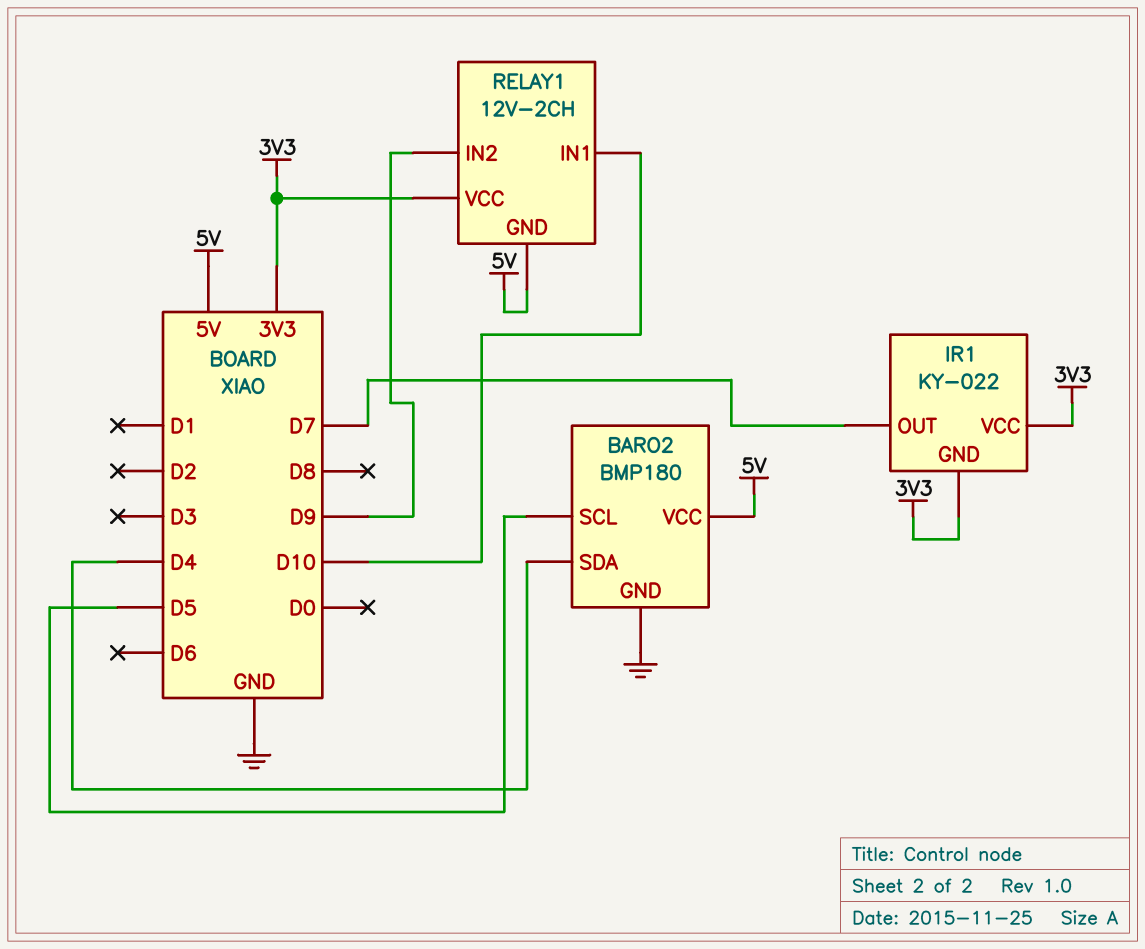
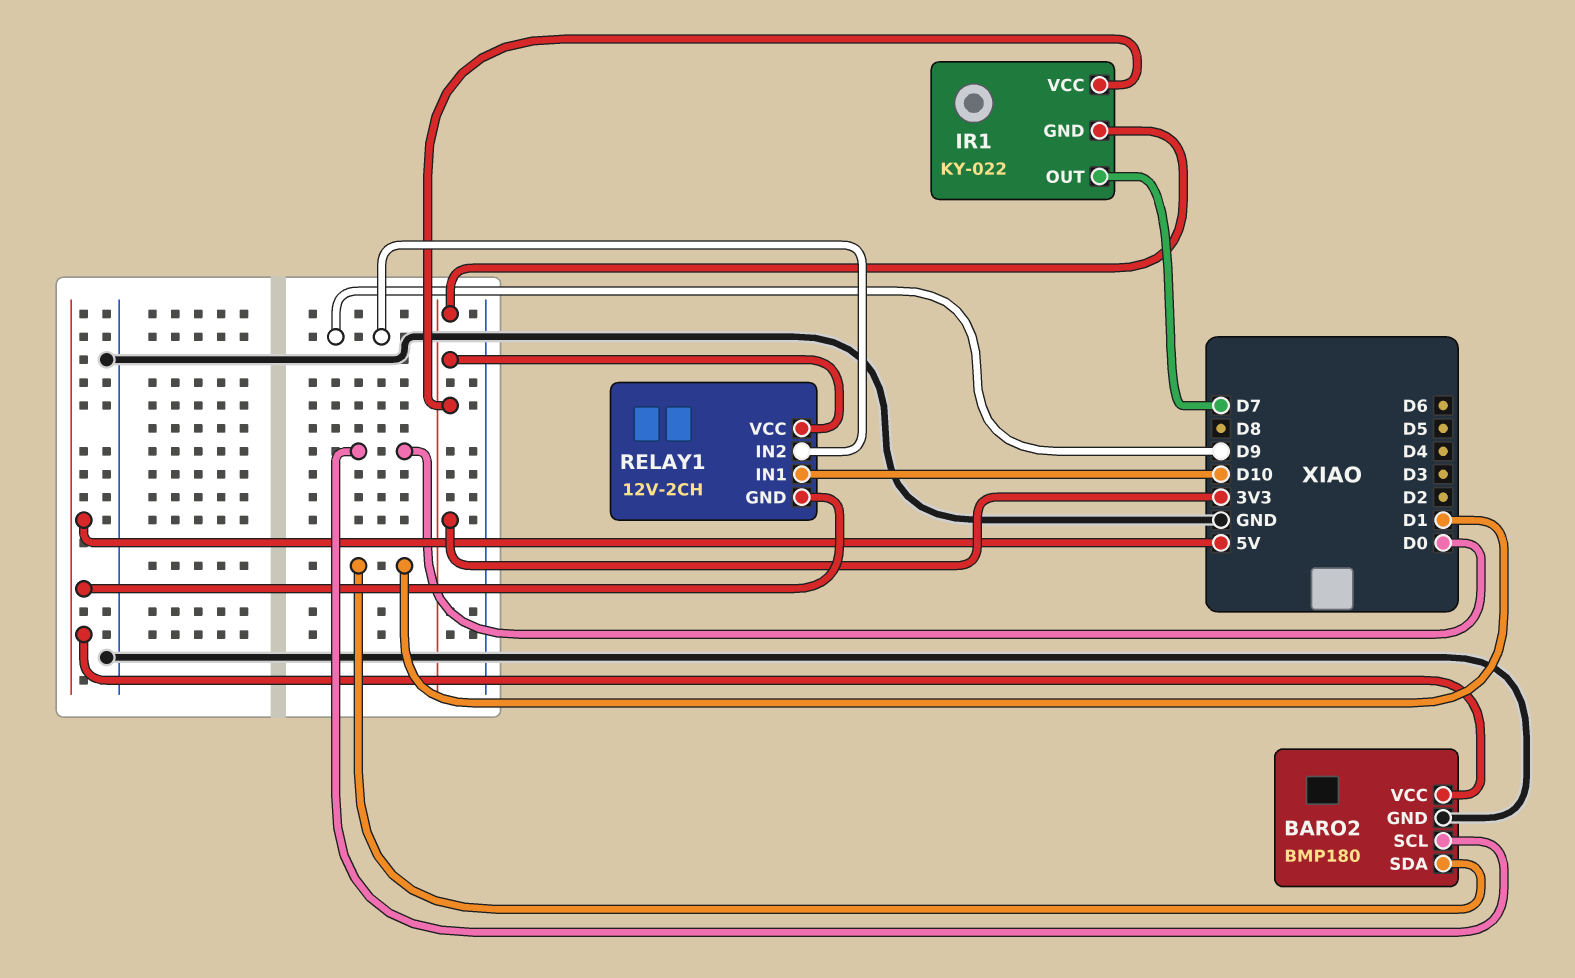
BARO2 pin SCL: D5 -> D0
BARO2 pin SDA: D4 -> D1

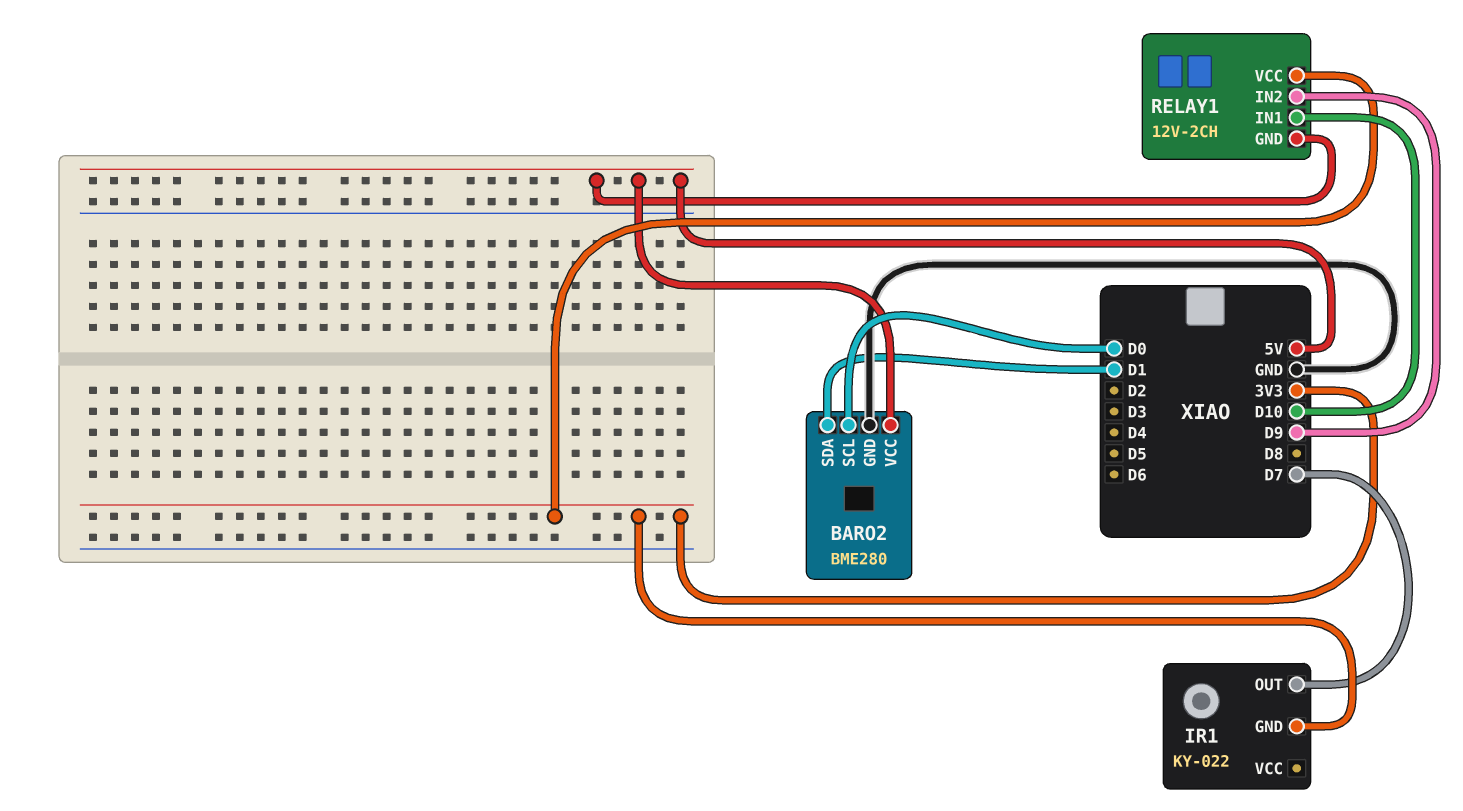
BARO2: BMP180 -> BME280
IR1 pin VCC: 3V3 -> none

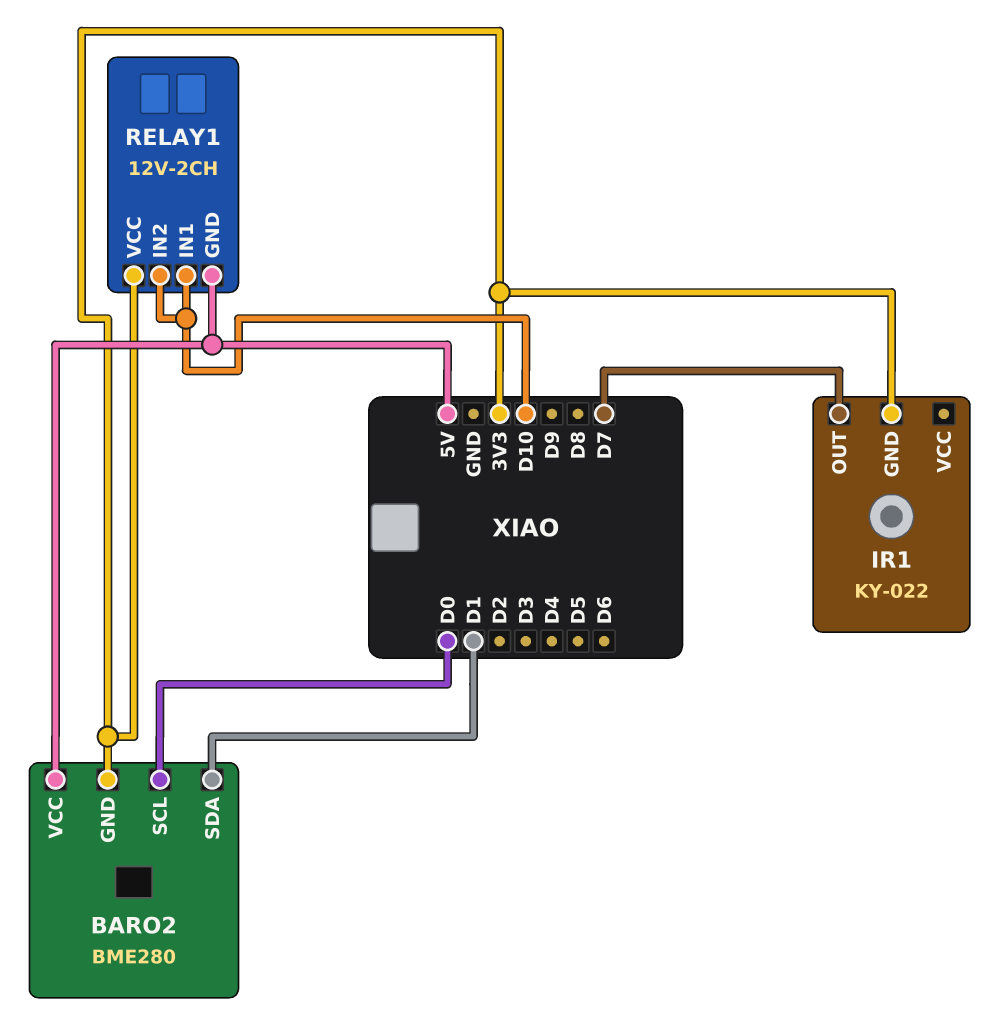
BARO2 pin GND: GND -> 3V3
RELAY1 pin IN2: D9 -> D10

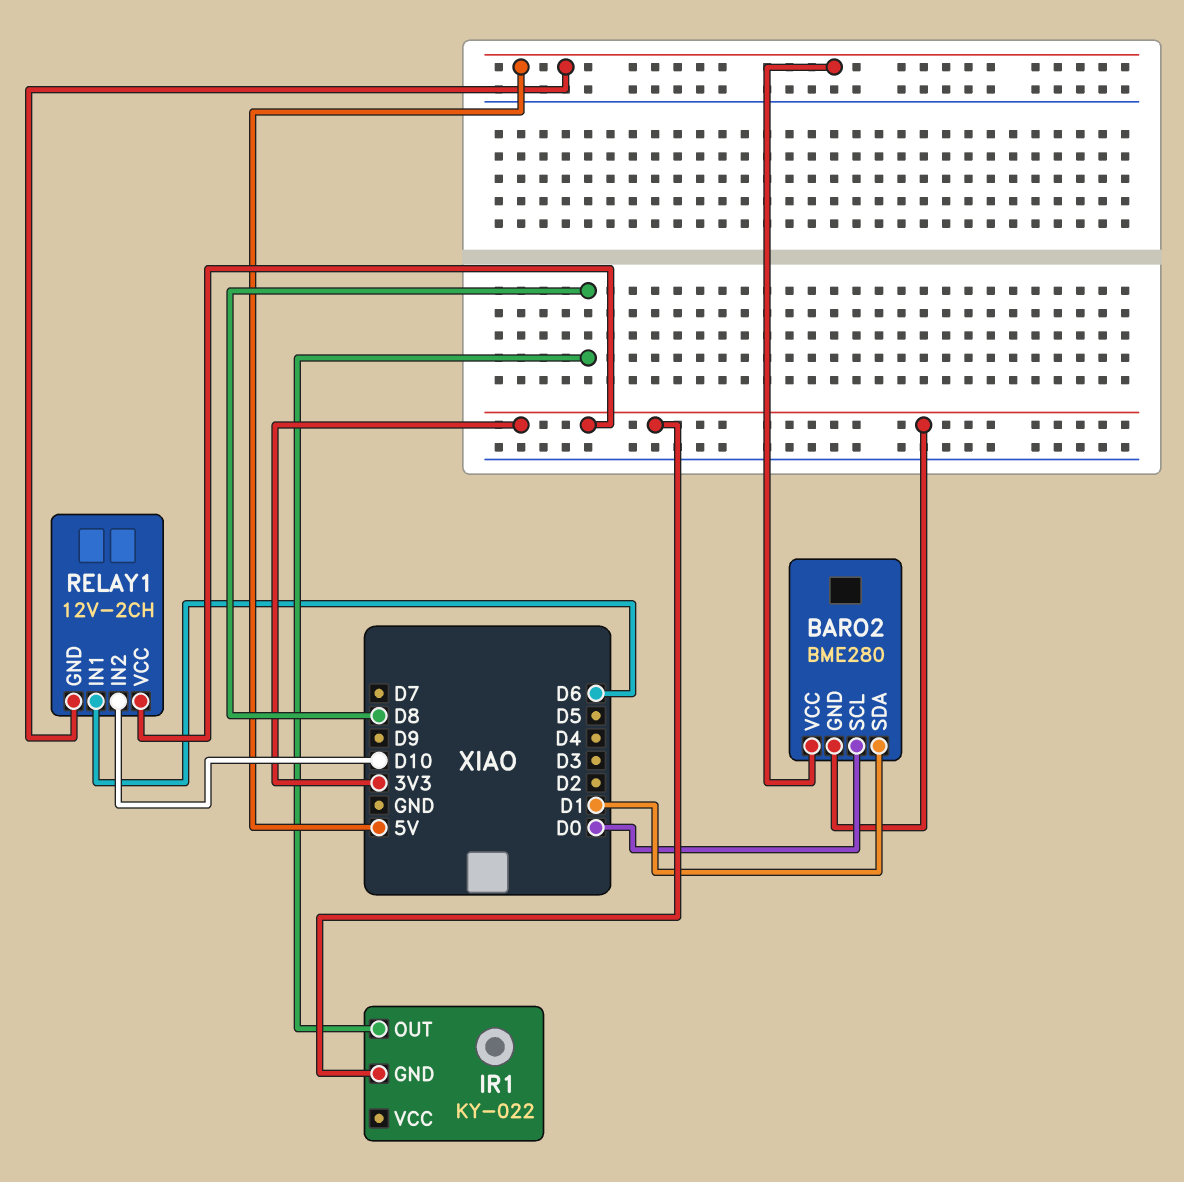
IR1 pin OUT: D7 -> D8
RELAY1 pin IN1: D10 -> D6

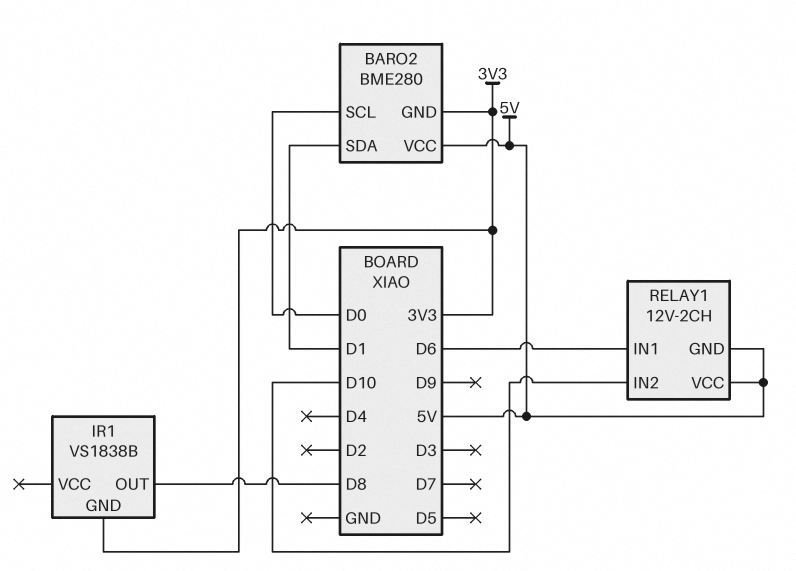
IR1: KY-022 -> VS1838B
RELAY1 pin VCC: 3V3 -> 5V

